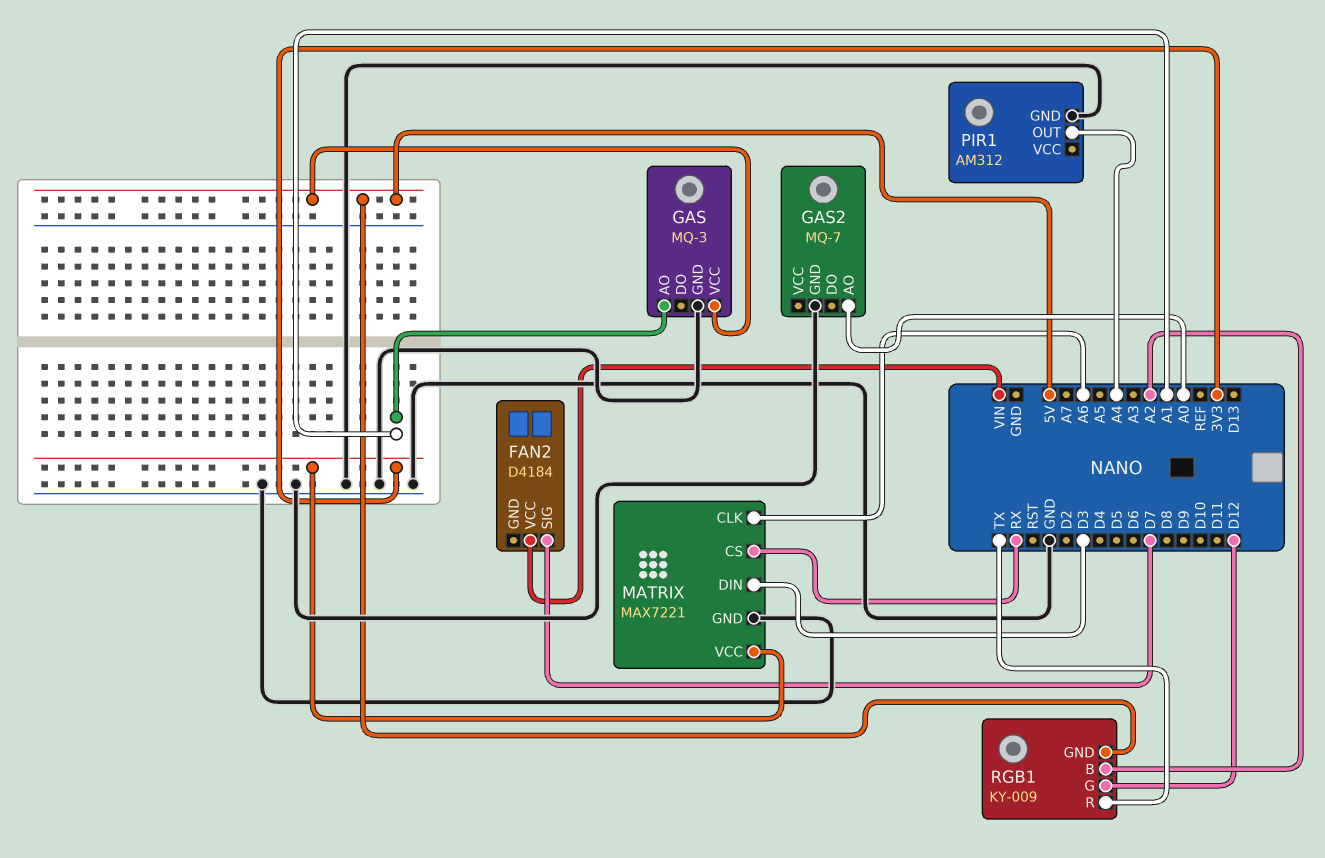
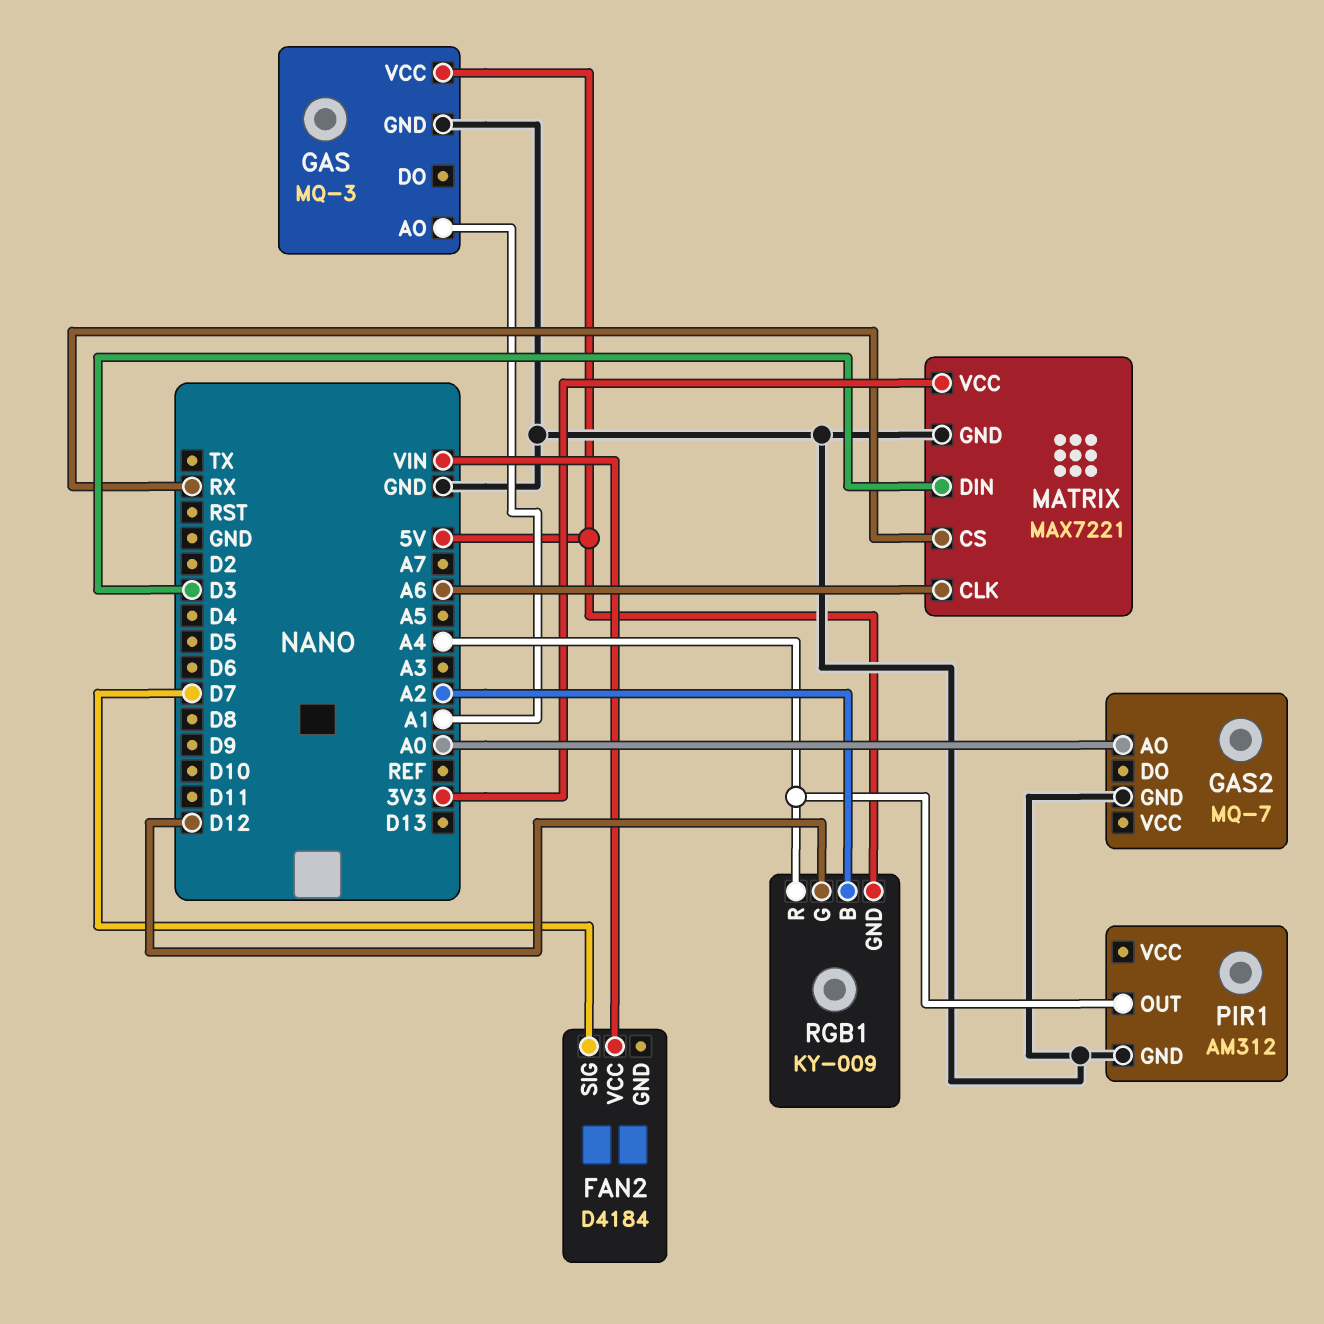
RGB1 pin R: TX -> A4

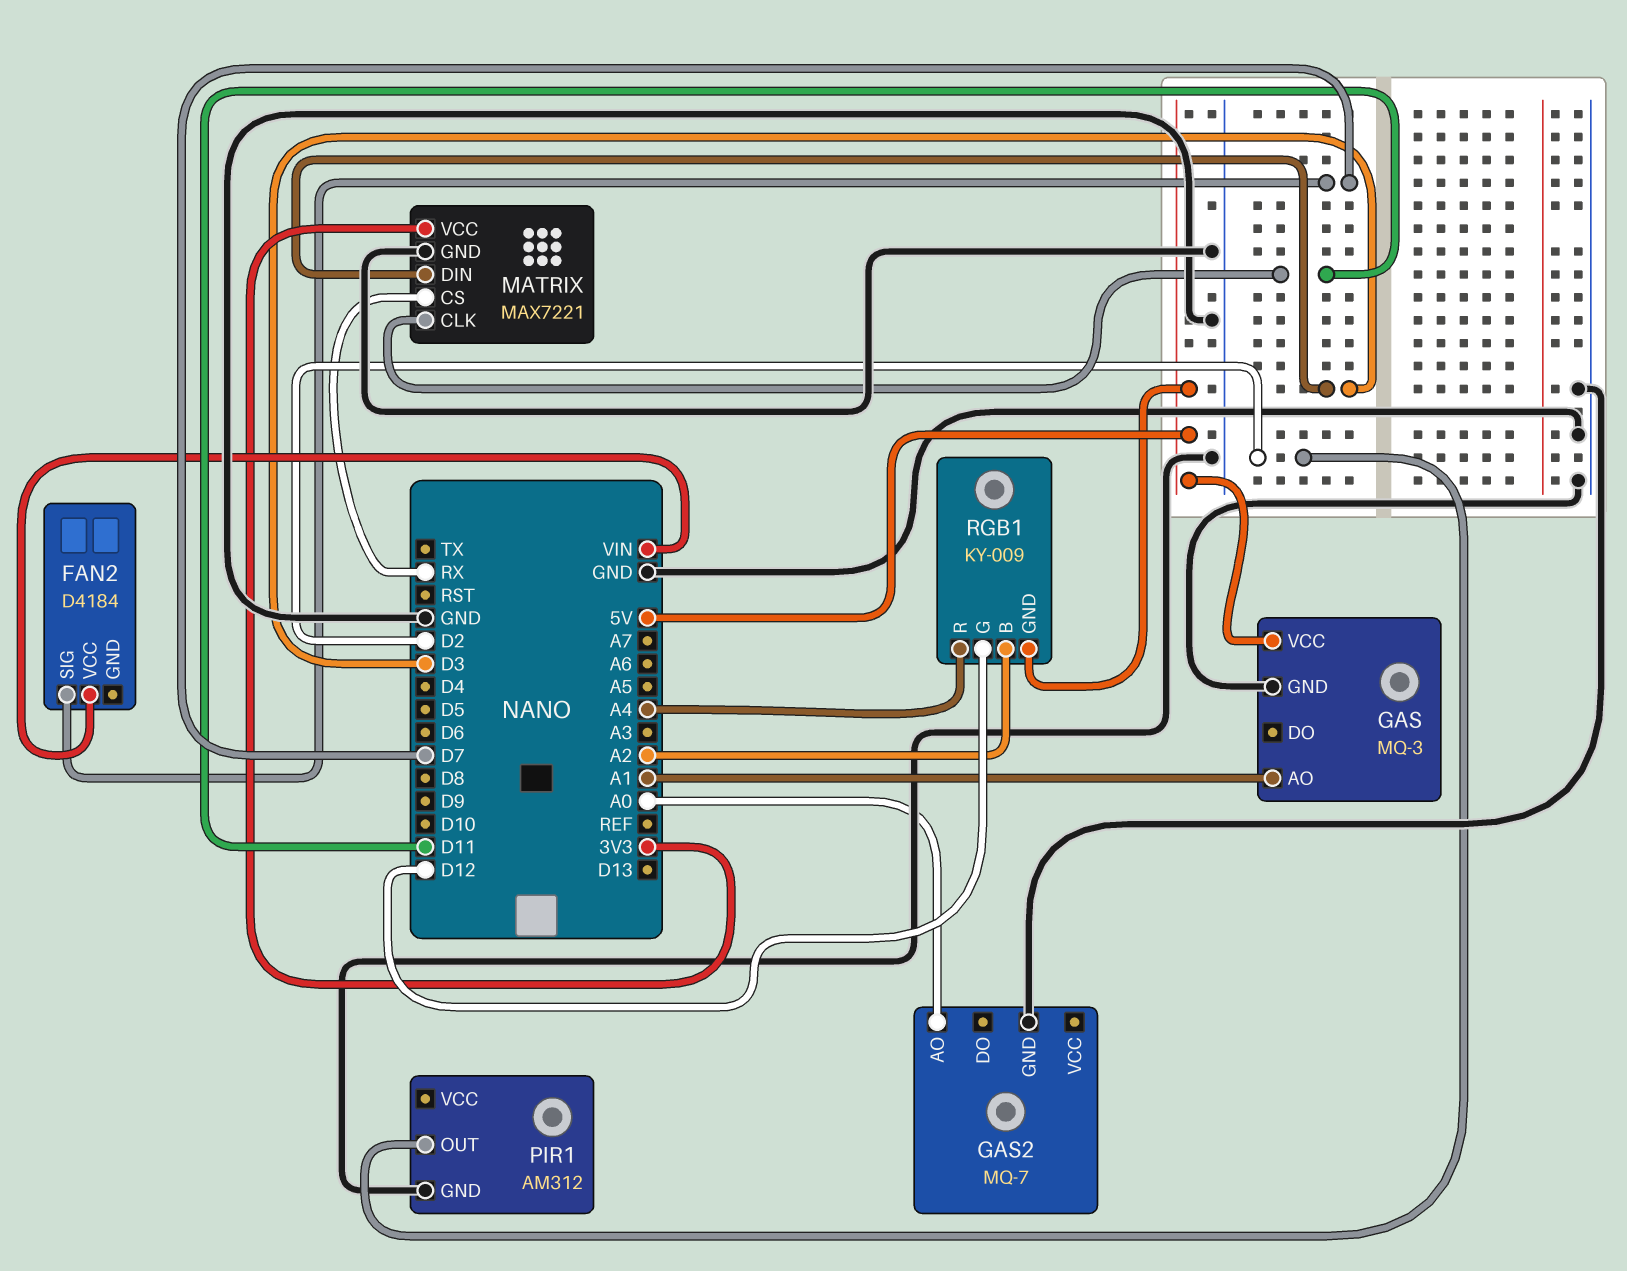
MATRIX pin CLK: A6 -> D11
PIR1 pin OUT: A4 -> D2

